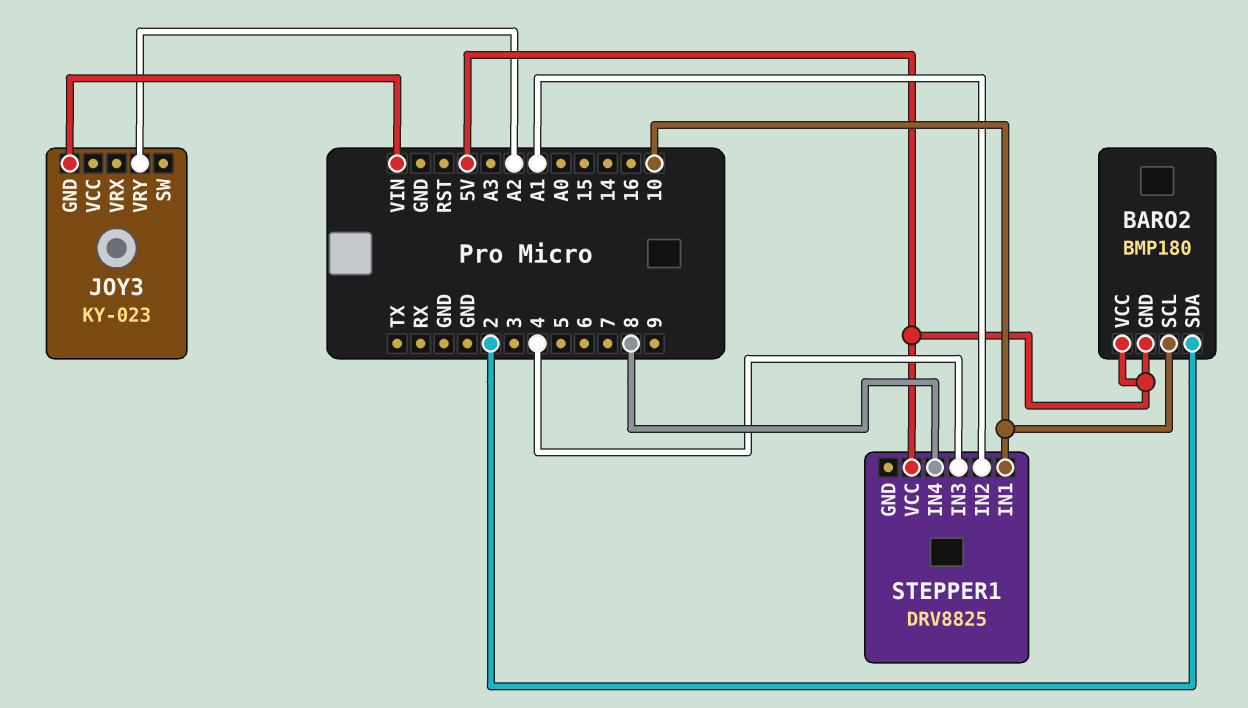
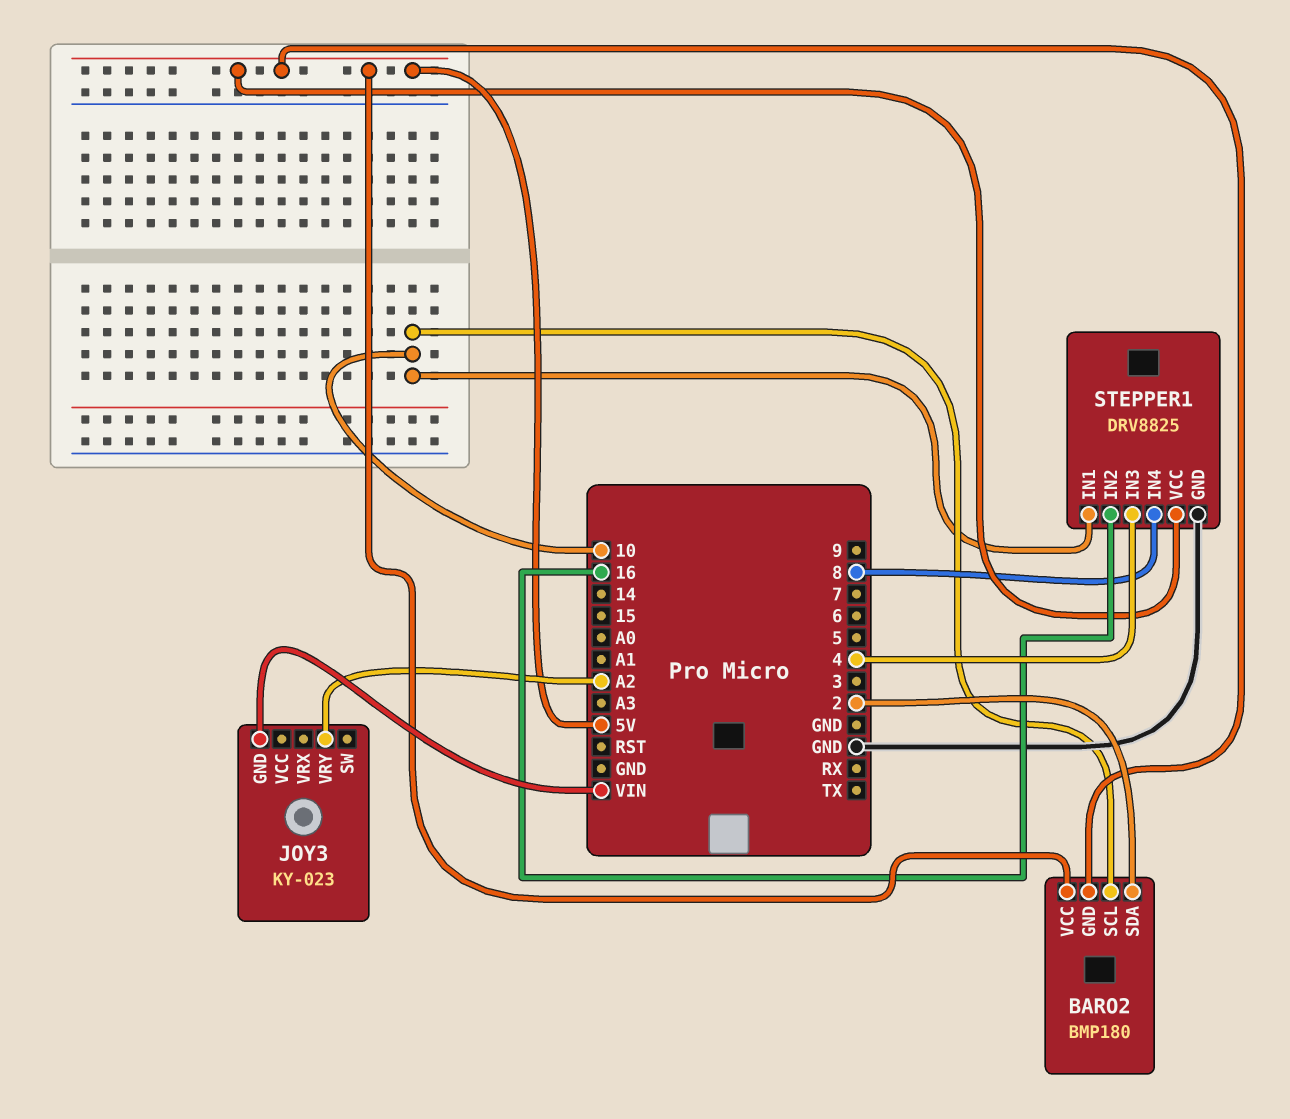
STEPPER1 pin GND: none -> GND
STEPPER1 pin IN2: A1 -> 16

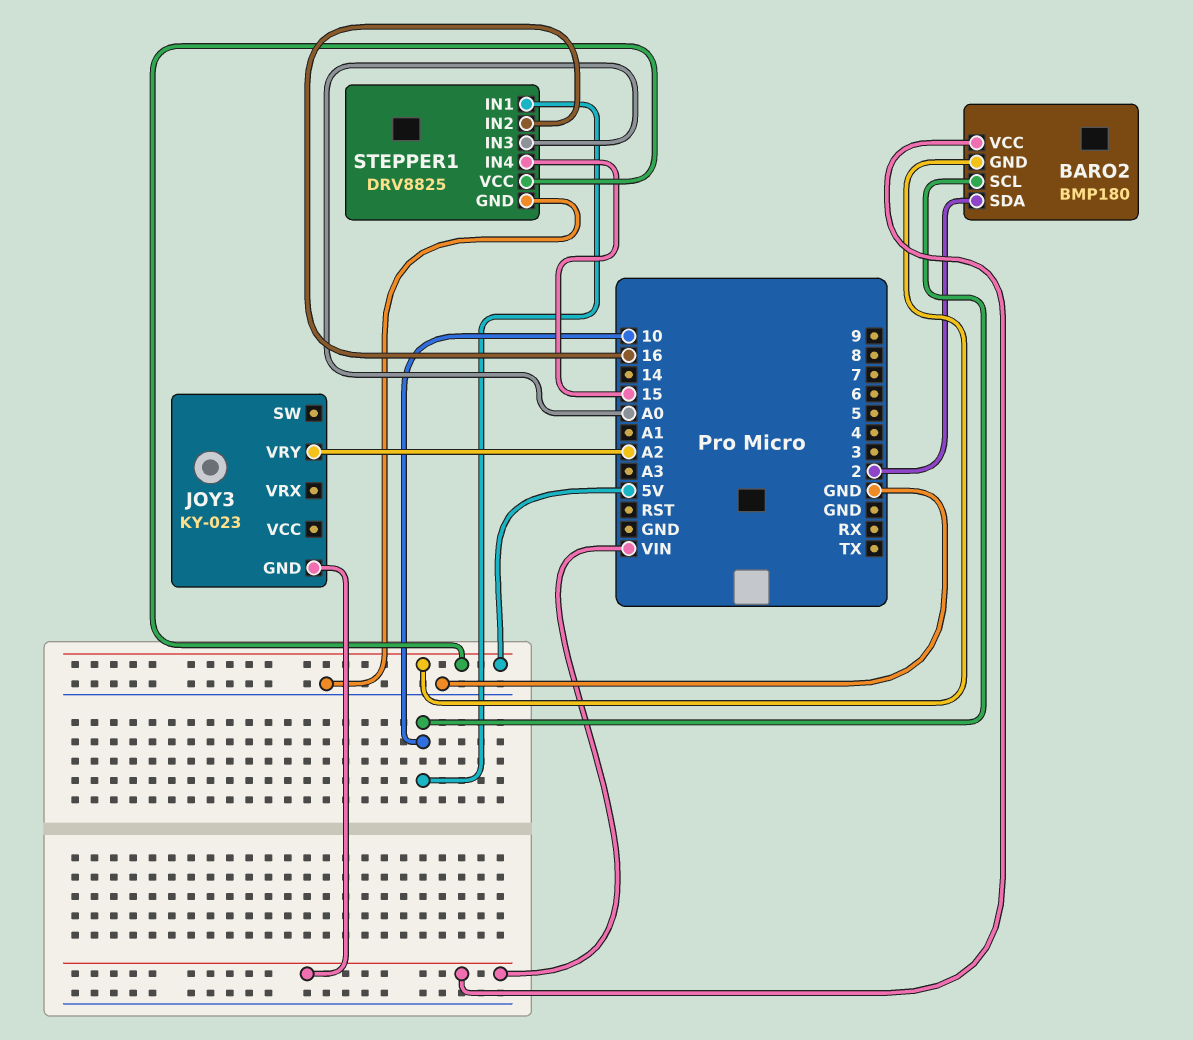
BARO2 pin VCC: 5V -> VIN
STEPPER1 pin IN3: 4 -> A0
STEPPER1 pin IN4: 8 -> 15

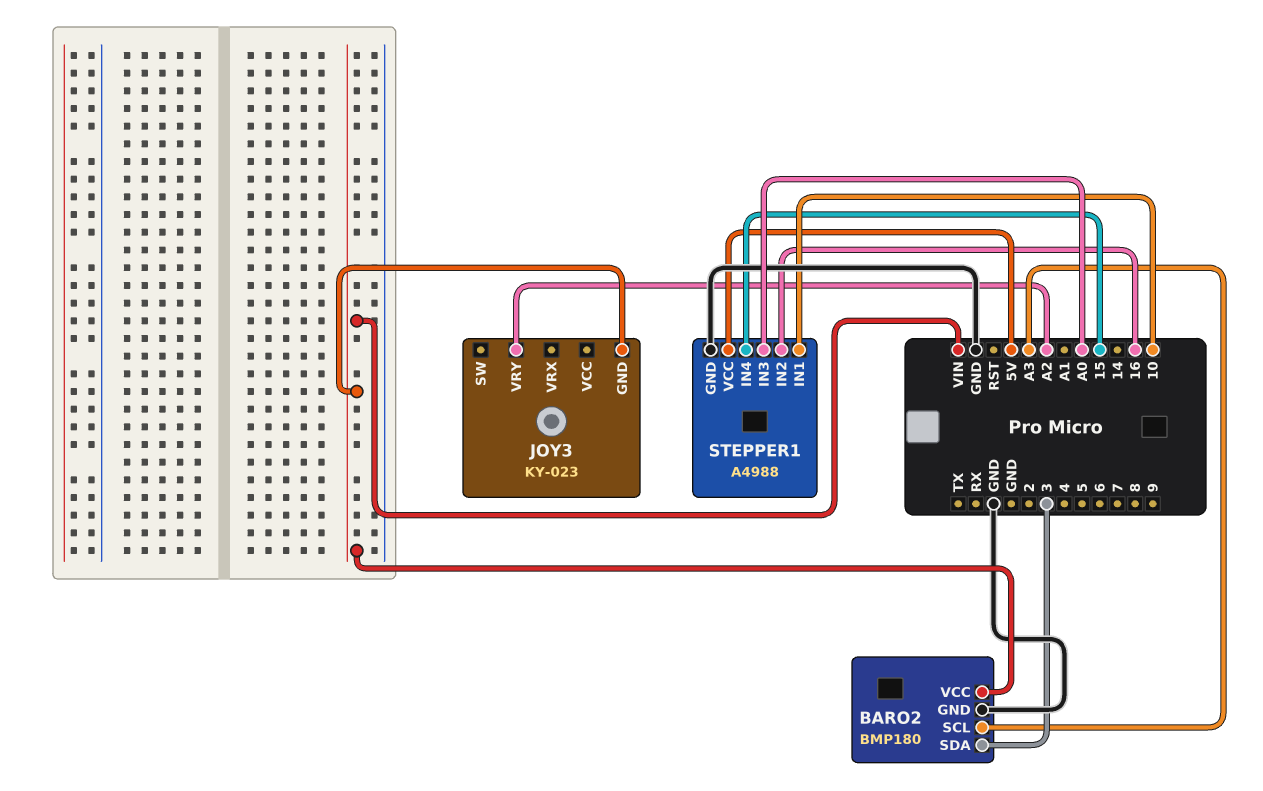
BARO2 pin GND: 5V -> GND
BARO2 pin SCL: 10 -> A3
BARO2 pin SDA: 2 -> 3
STEPPER1: DRV8825 -> A4988

